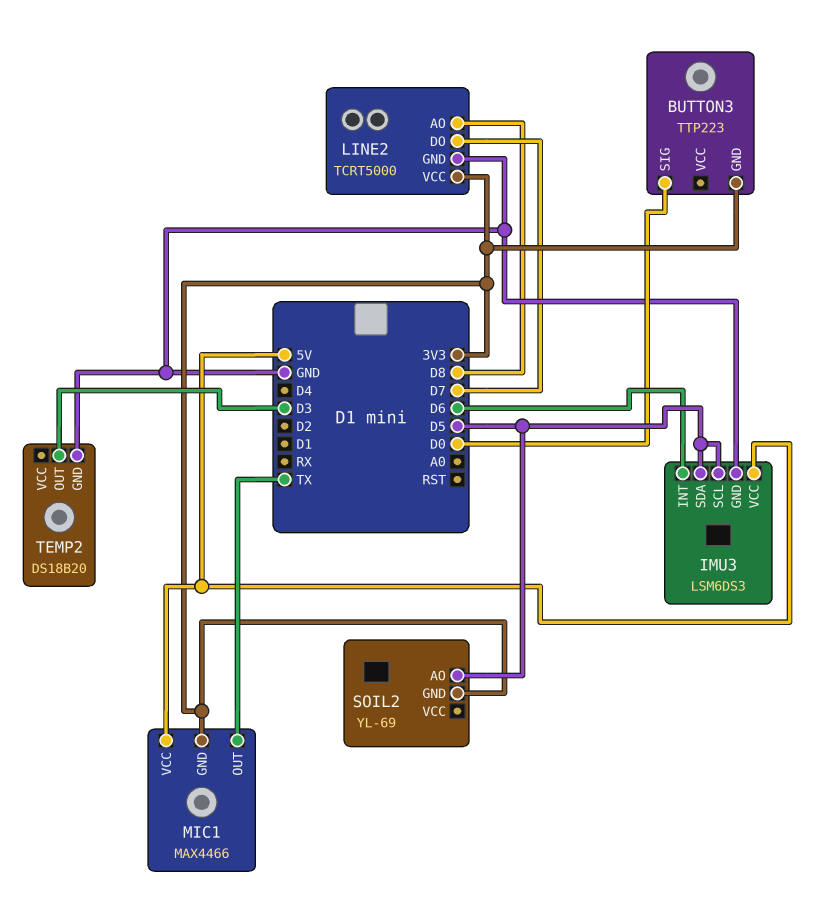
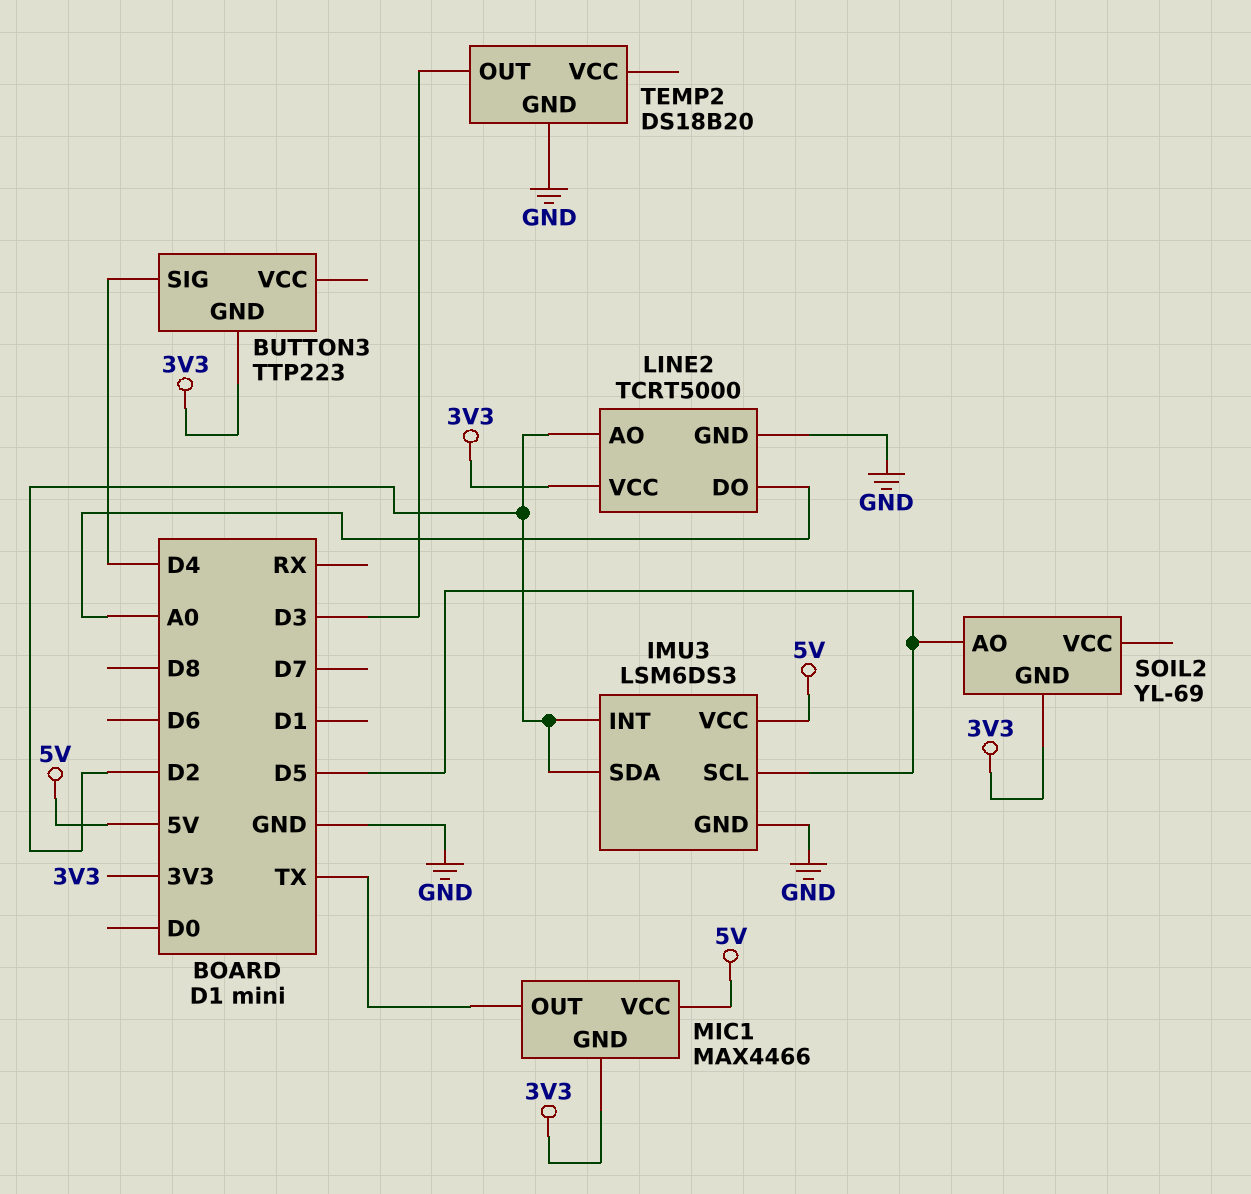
BUTTON3 pin SIG: D0 -> D4
IMU3 pin INT: D6 -> D2
IMU3 pin SDA: D5 -> D2
LINE2 pin AO: D8 -> D2
LINE2 pin DO: D7 -> A0

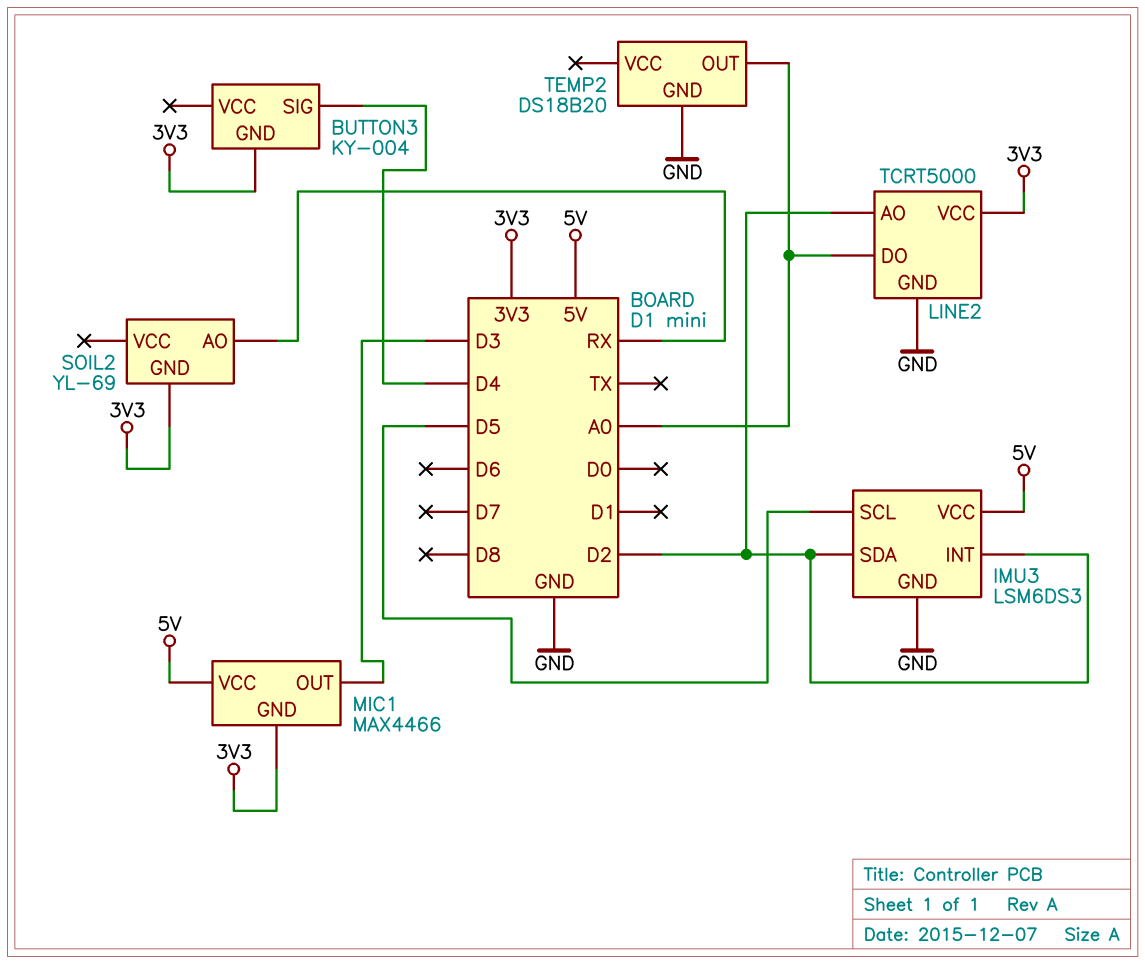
BUTTON3: TTP223 -> KY-004
MIC1 pin OUT: TX -> D3
SOIL2 pin AO: D5 -> RX
TEMP2 pin OUT: D3 -> A0

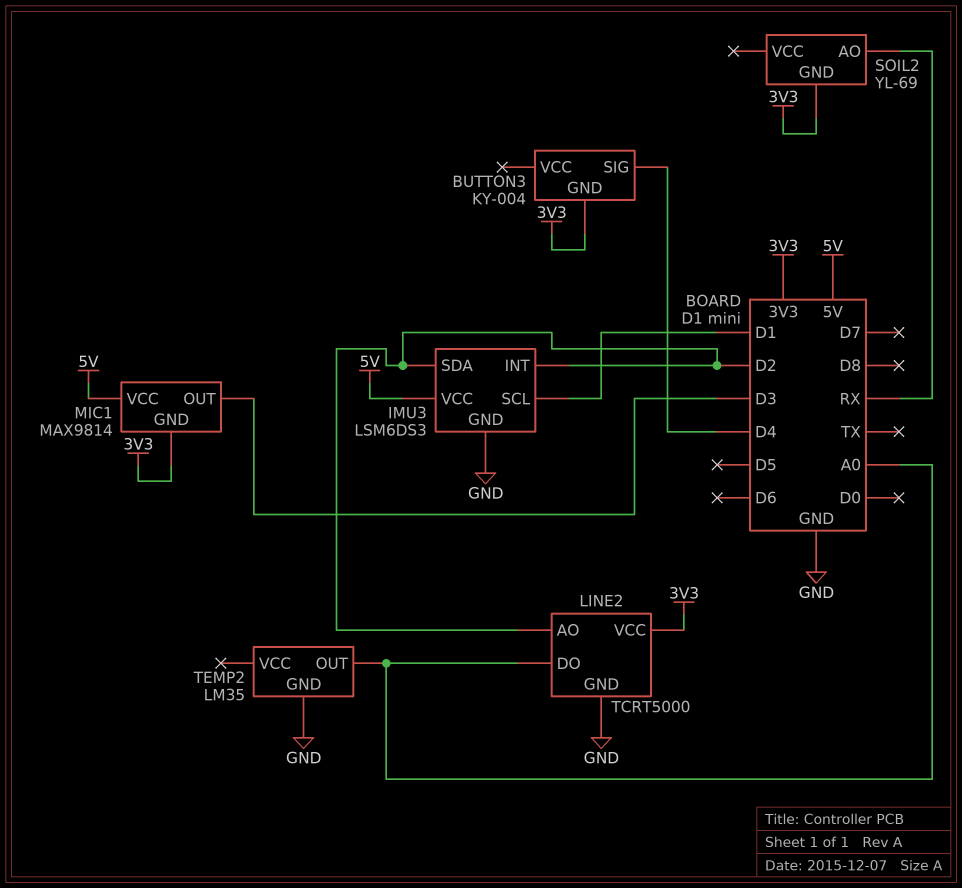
IMU3 pin SCL: D5 -> D1
MIC1: MAX4466 -> MAX9814
TEMP2: DS18B20 -> LM35

